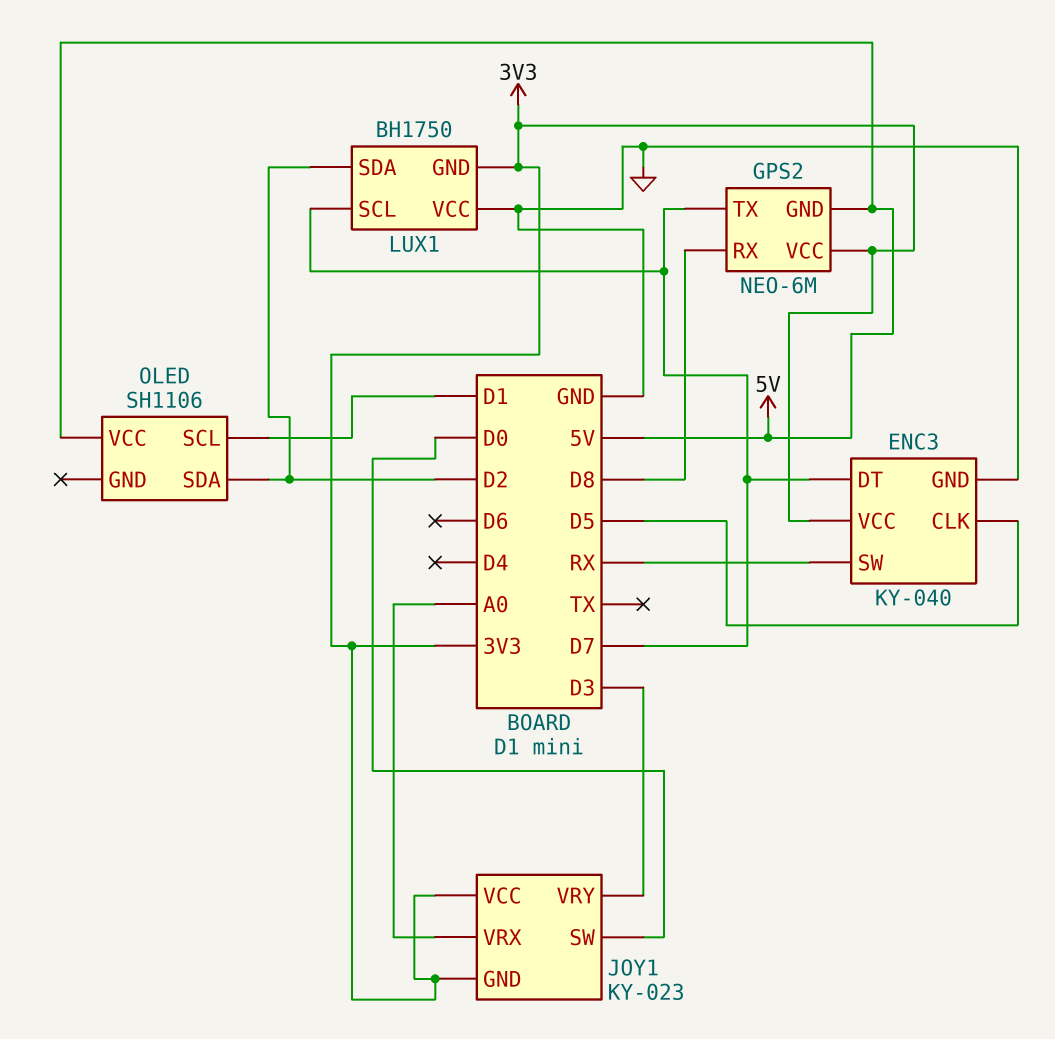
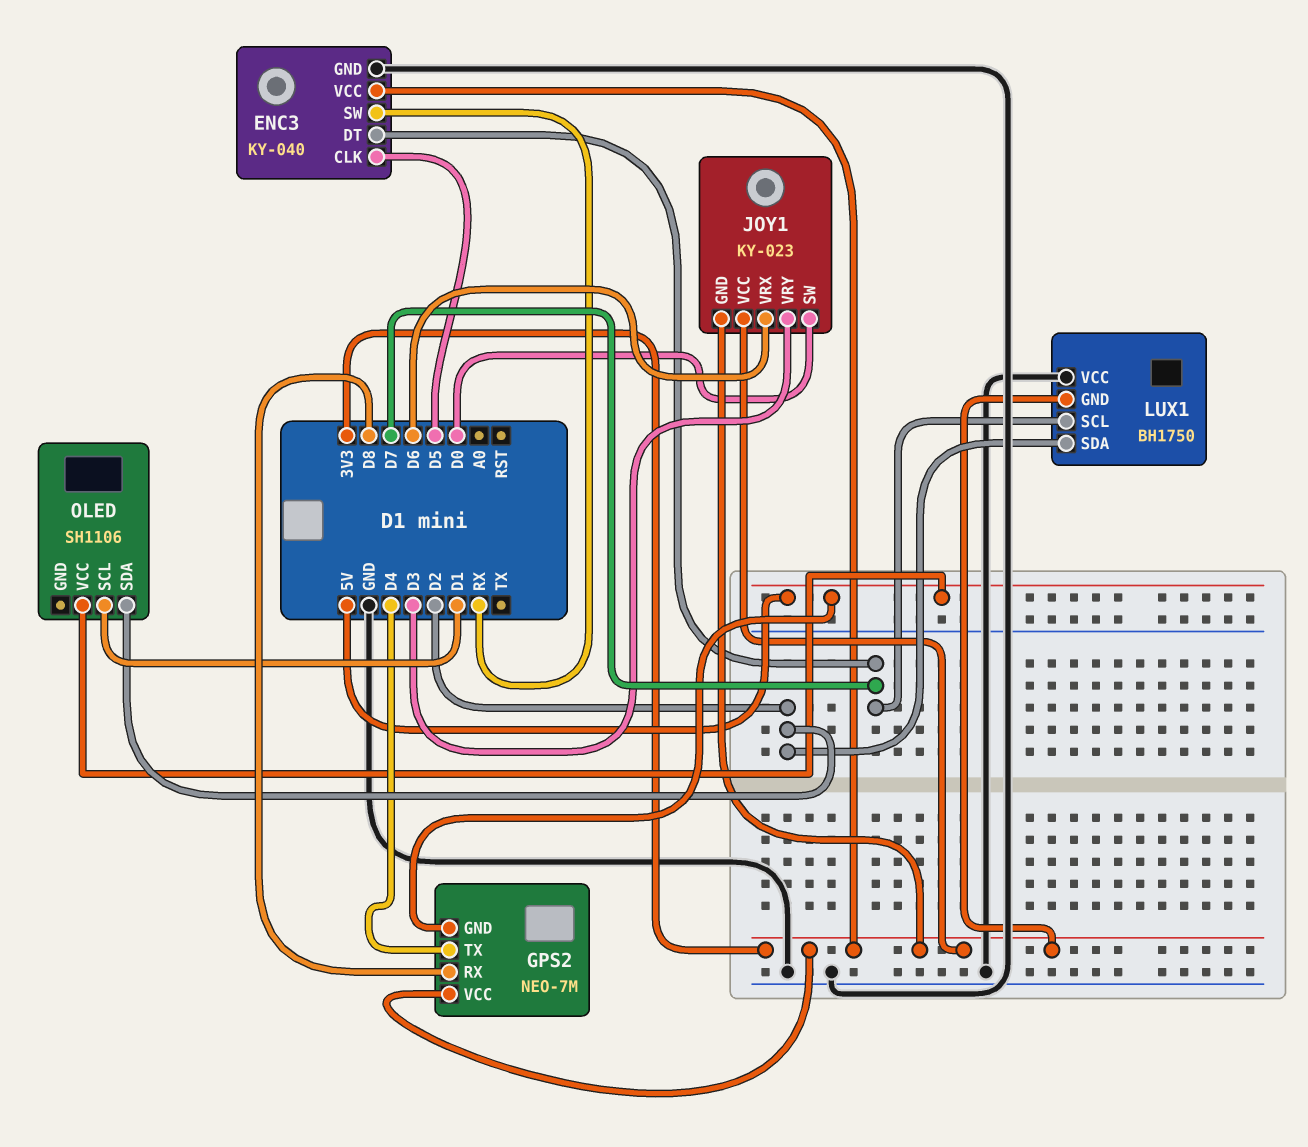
GPS2: NEO-6M -> NEO-7M
GPS2 pin TX: D7 -> D4
JOY1 pin VRX: A0 -> D6

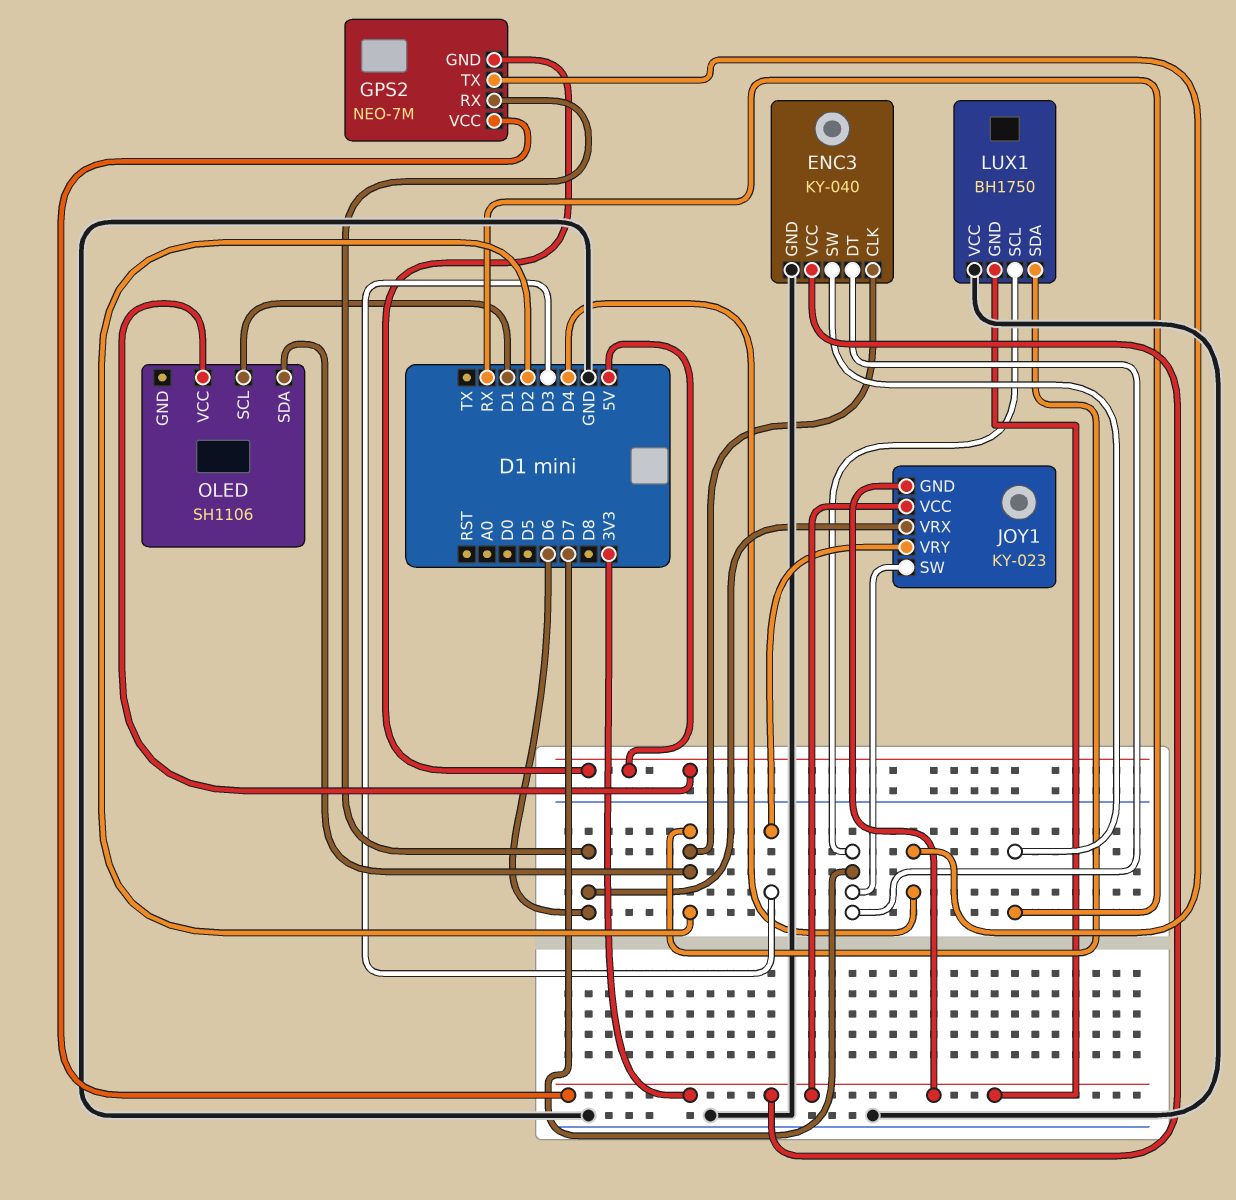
ENC3 pin CLK: D5 -> D2
GPS2 pin RX: D8 -> D6
JOY1 pin SW: D0 -> D7

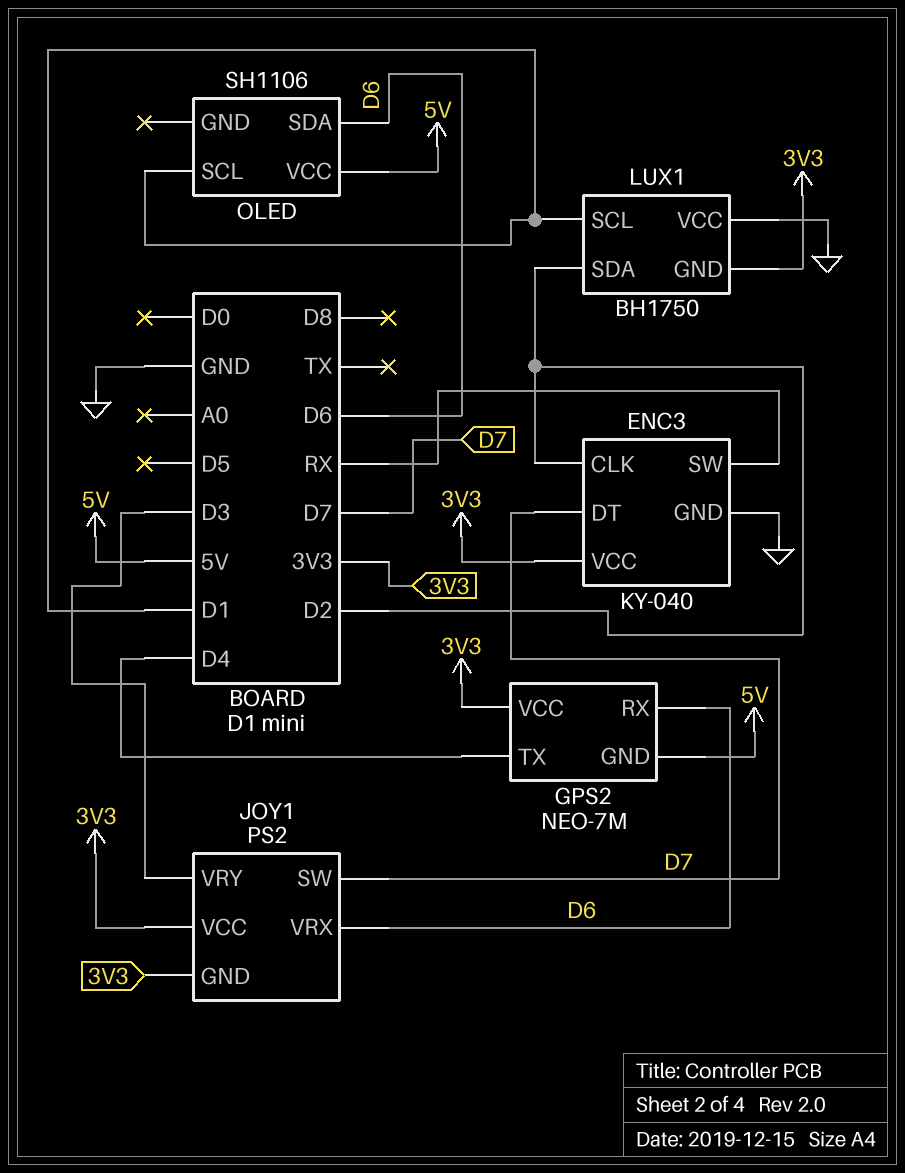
JOY1: KY-023 -> PS2
LUX1 pin SCL: D7 -> D1
OLED pin SDA: D2 -> D6

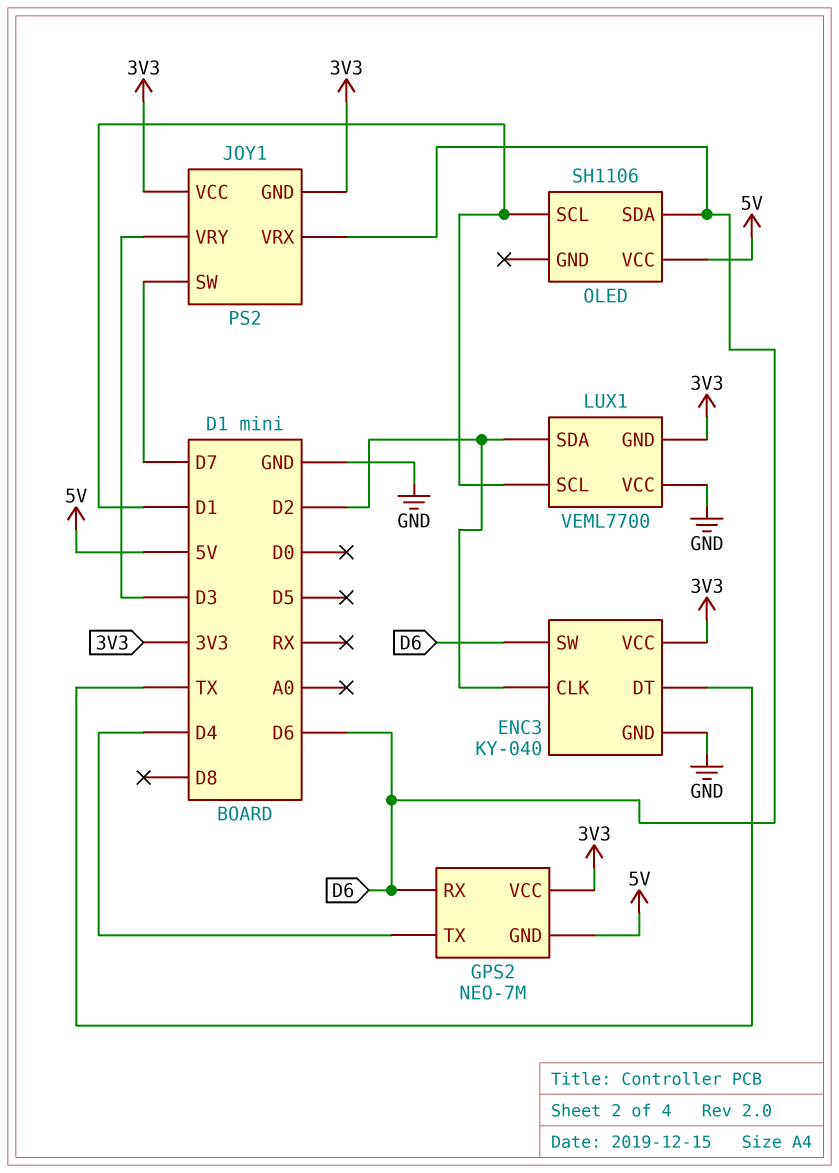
ENC3 pin DT: D7 -> TX
ENC3 pin SW: RX -> D6
LUX1: BH1750 -> VEML7700

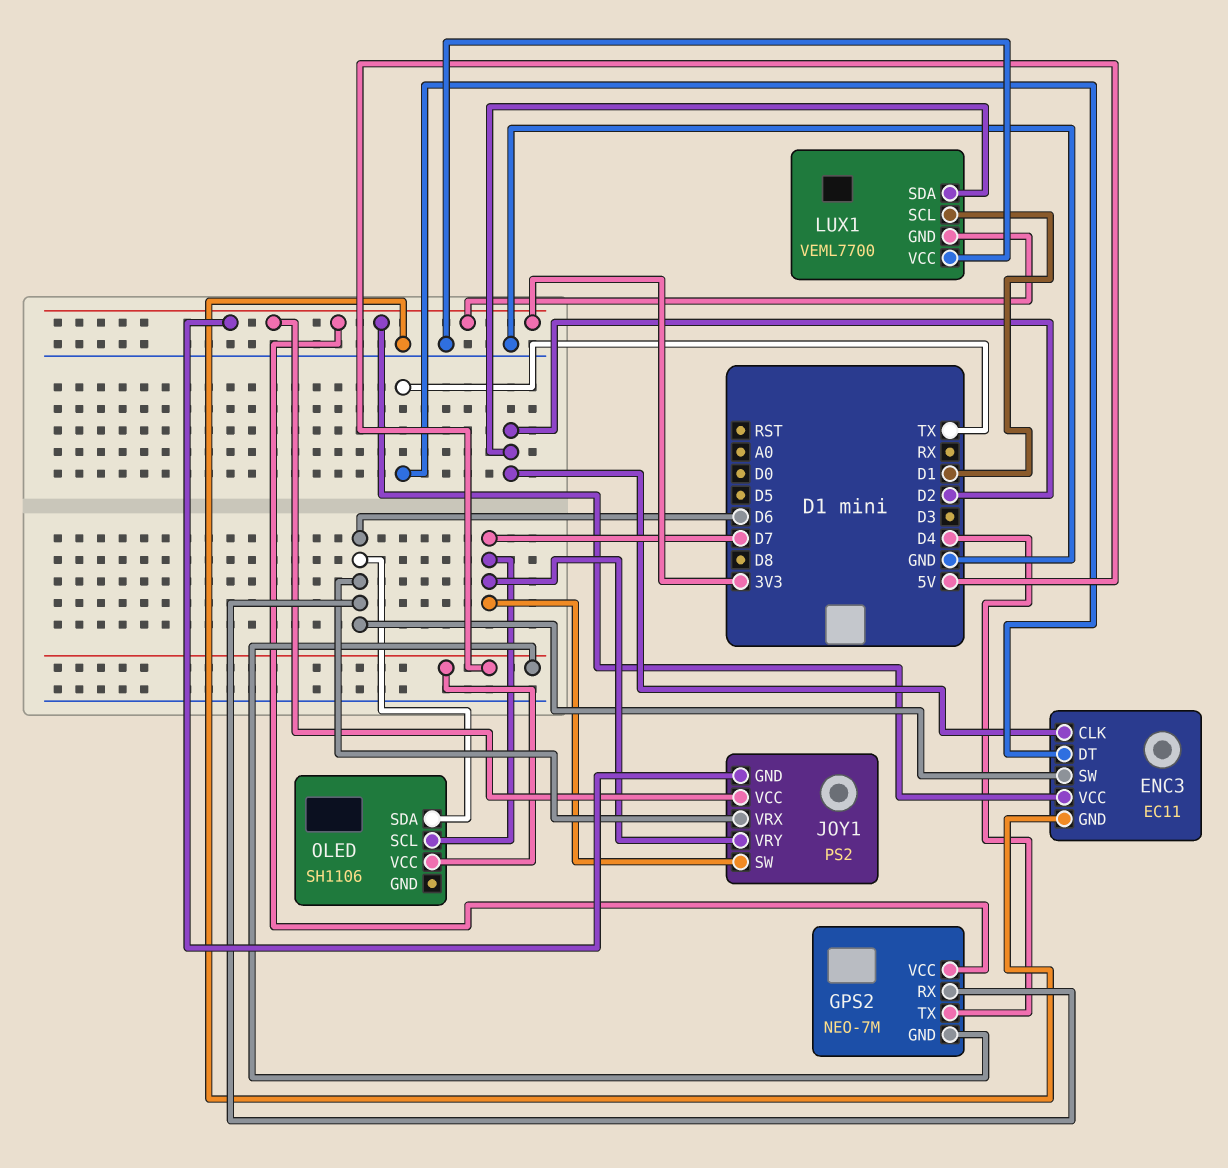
ENC3: KY-040 -> EC11
JOY1 pin VRY: D3 -> D7
OLED pin SCL: D1 -> D7

